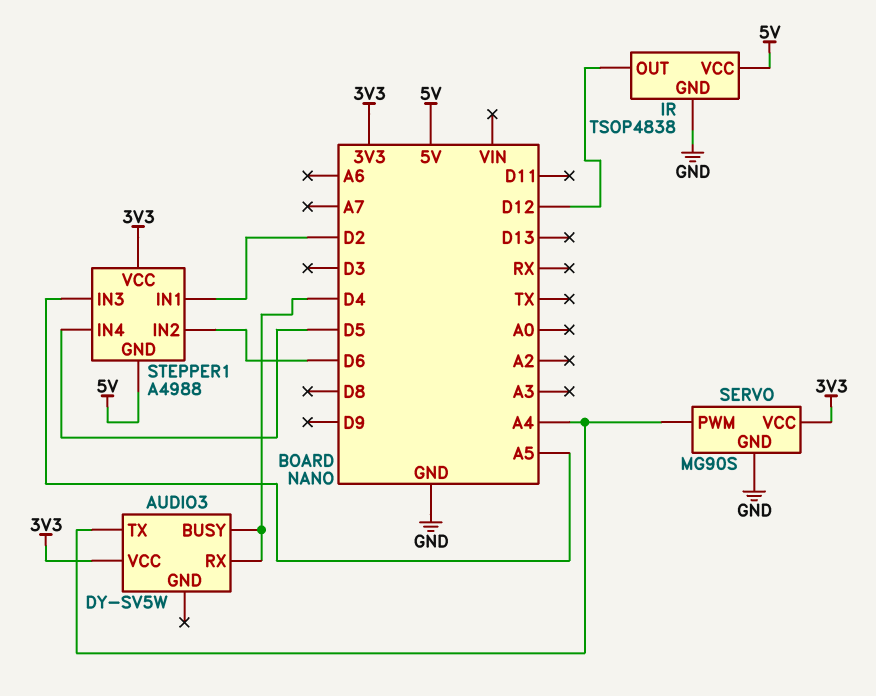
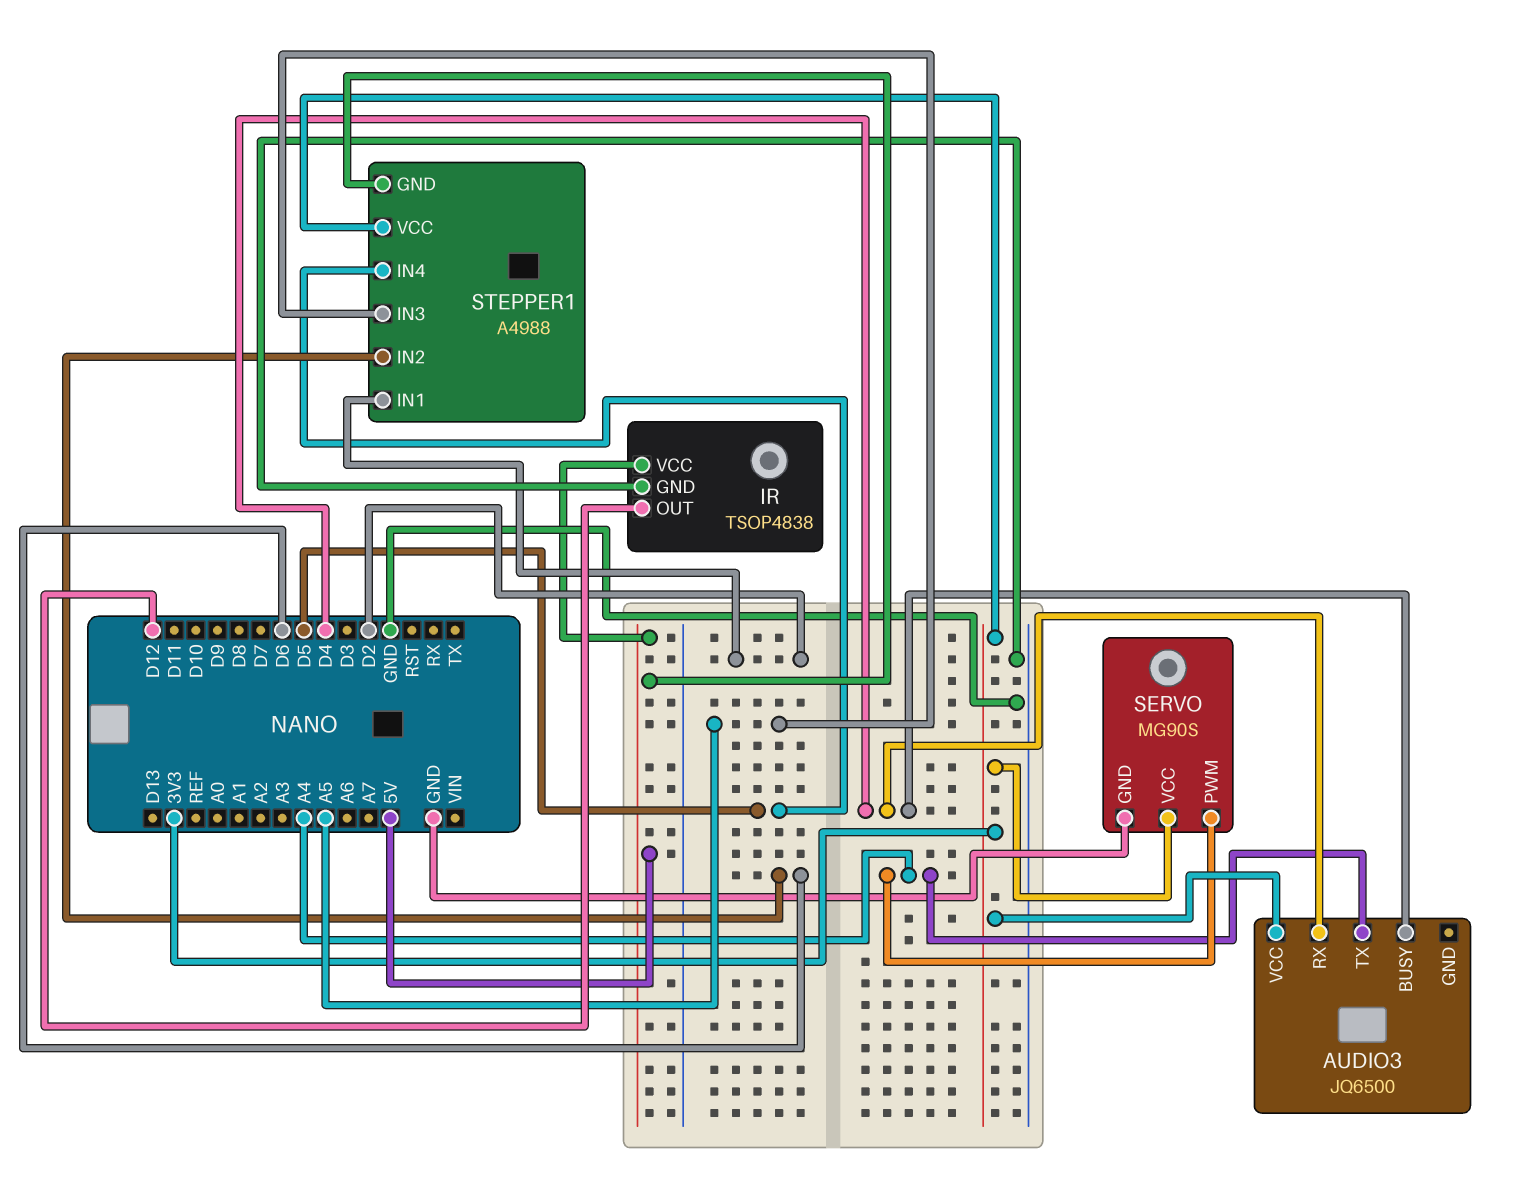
AUDIO3: DY-SV5W -> JQ6500

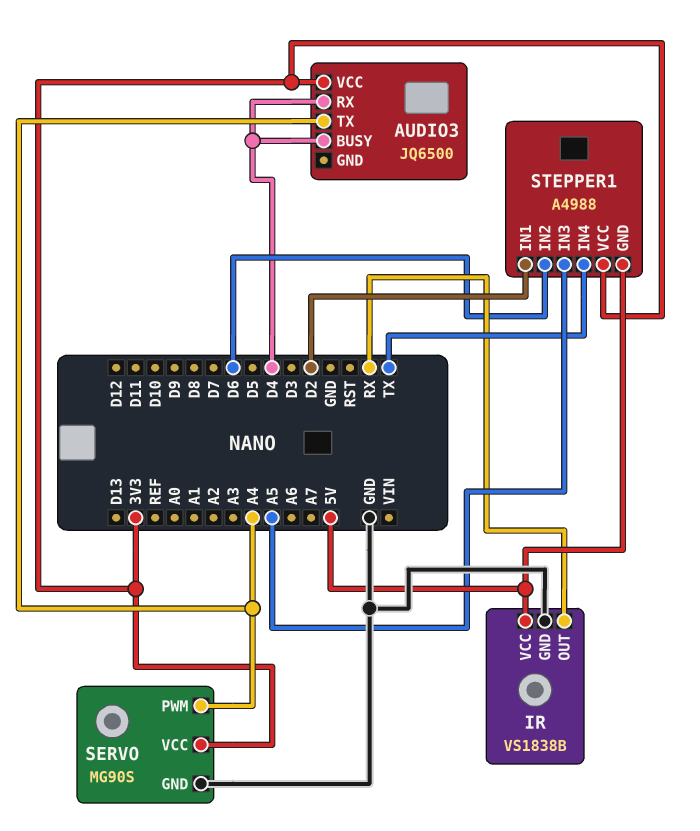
IR: TSOP4838 -> VS1838B
IR pin OUT: D12 -> RX
STEPPER1 pin IN4: D5 -> TX

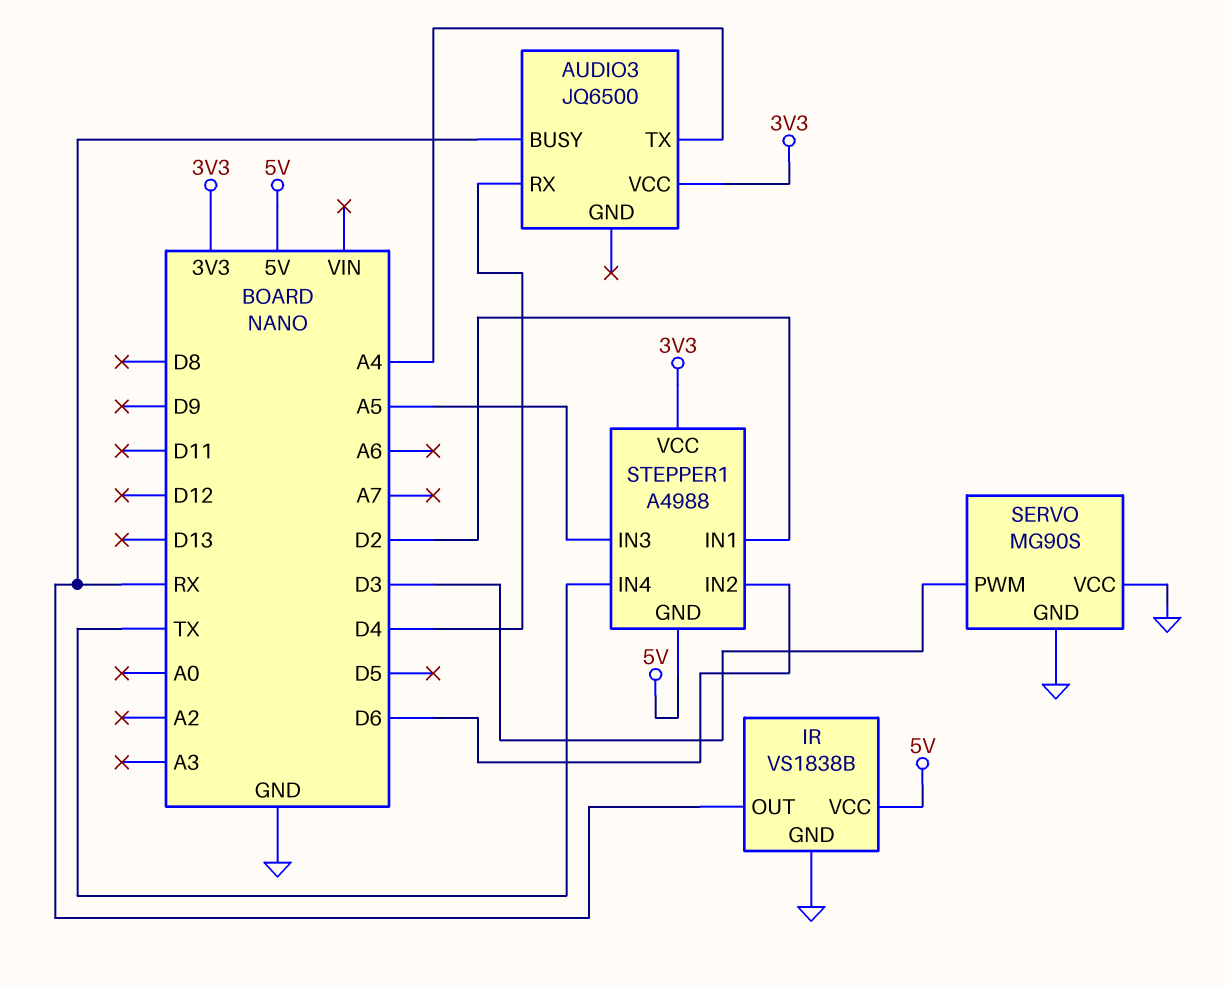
AUDIO3 pin BUSY: D4 -> RX
SERVO pin PWM: A4 -> D3
SERVO pin VCC: 3V3 -> GND

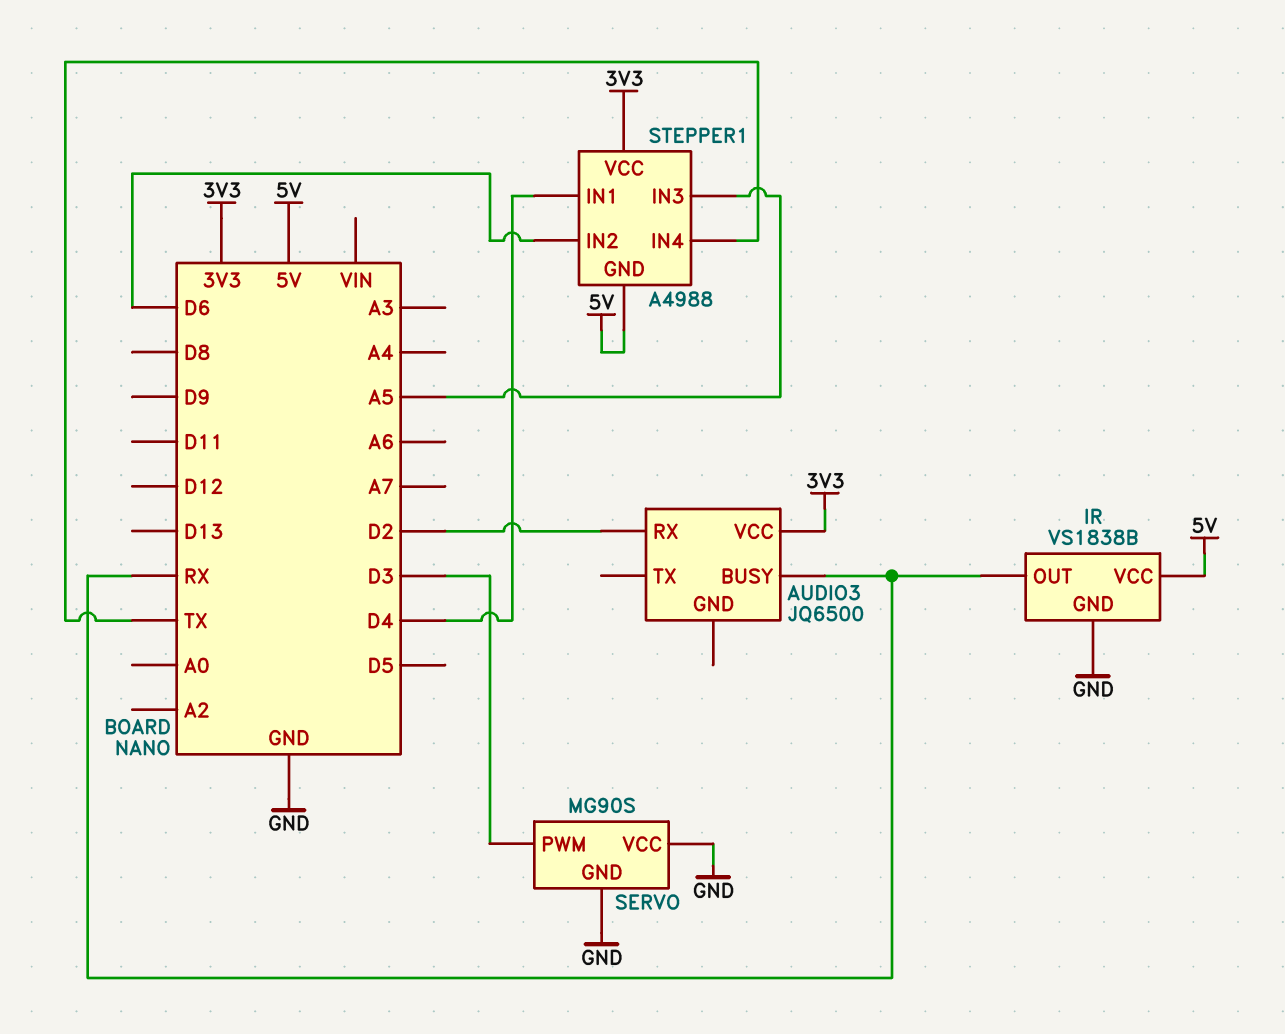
AUDIO3 pin RX: D4 -> D2
AUDIO3 pin TX: A4 -> none
STEPPER1 pin IN1: D2 -> D4

